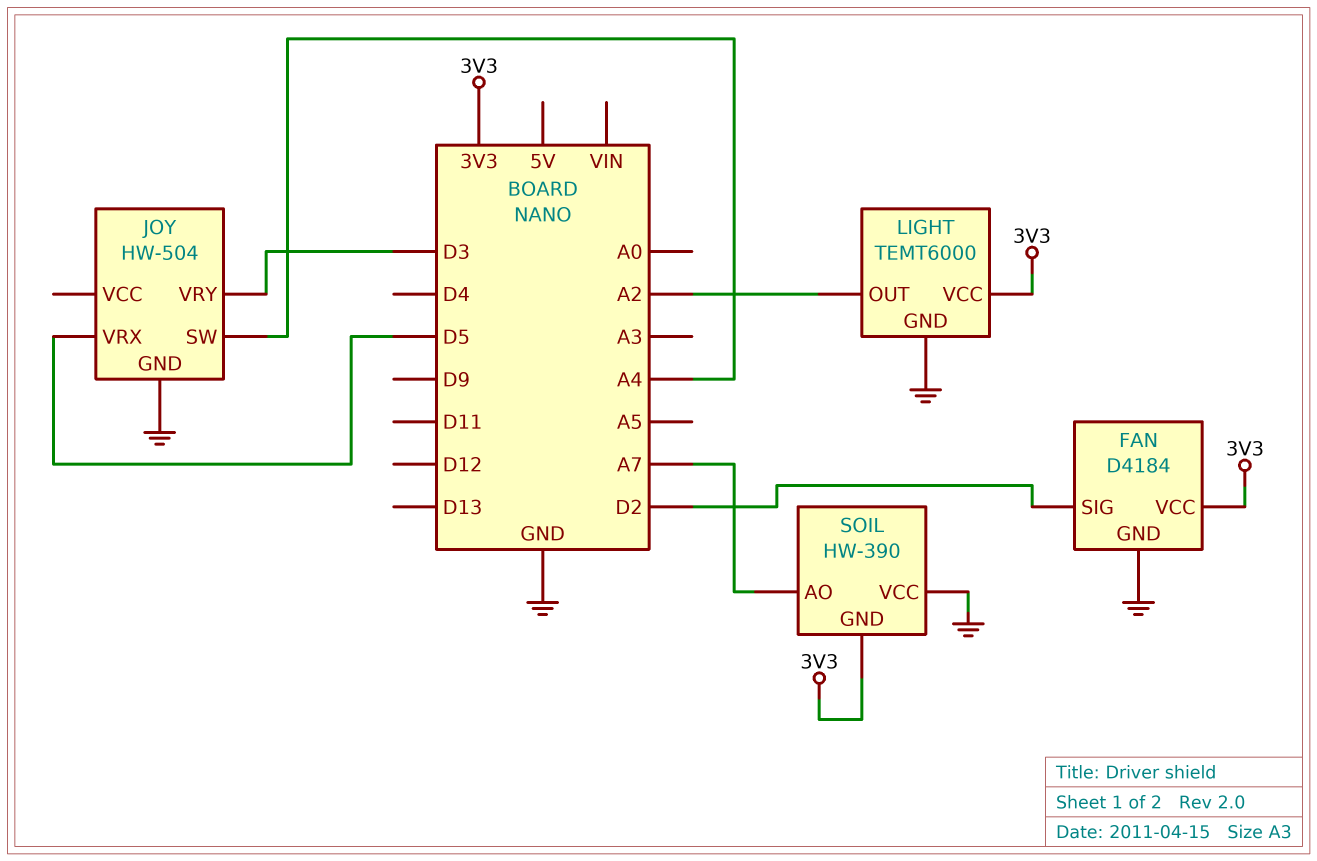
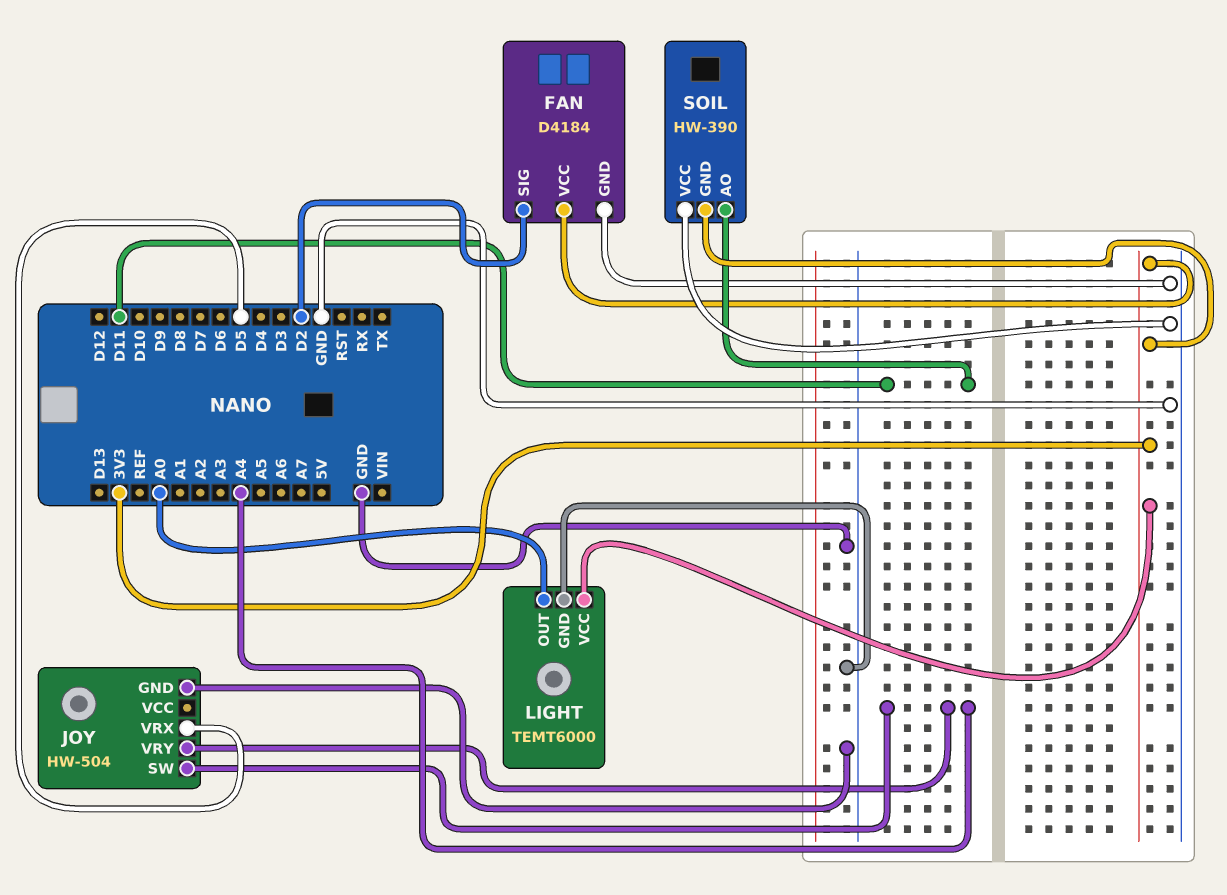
JOY pin VRY: D3 -> A4
LIGHT pin OUT: A2 -> A0
SOIL pin AO: A7 -> D11

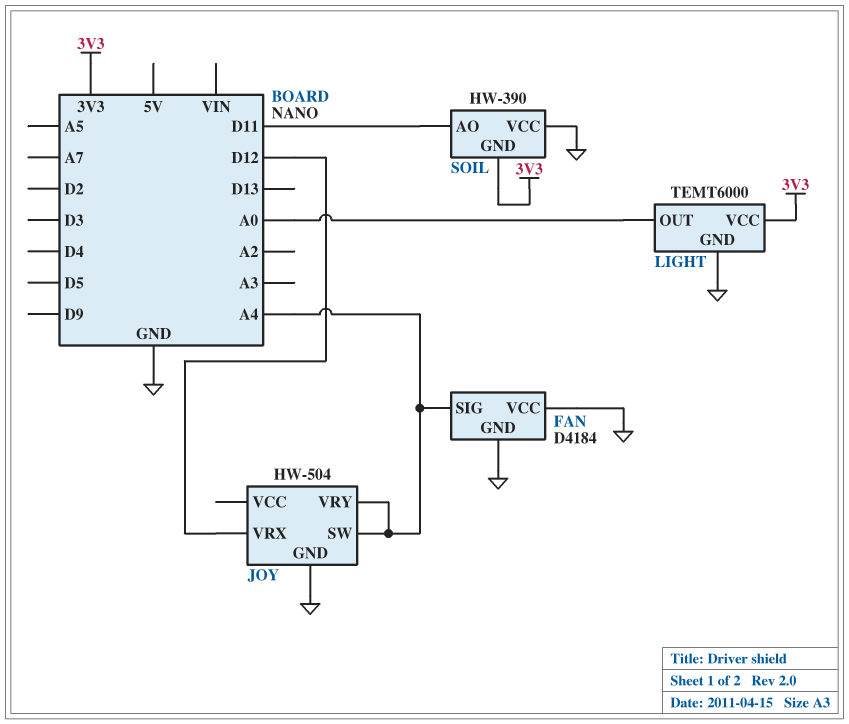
FAN pin SIG: D2 -> A4
FAN pin VCC: 3V3 -> GND
JOY pin VRX: D5 -> D12

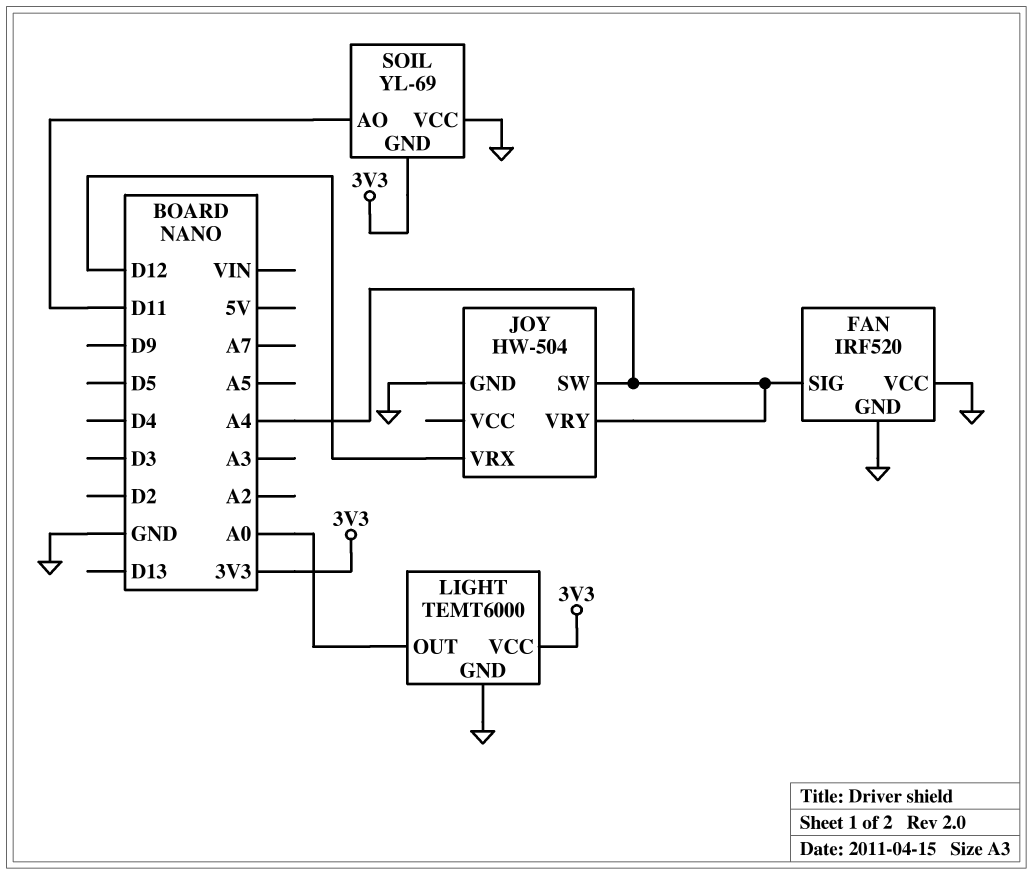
FAN: D4184 -> IRF520
SOIL: HW-390 -> YL-69

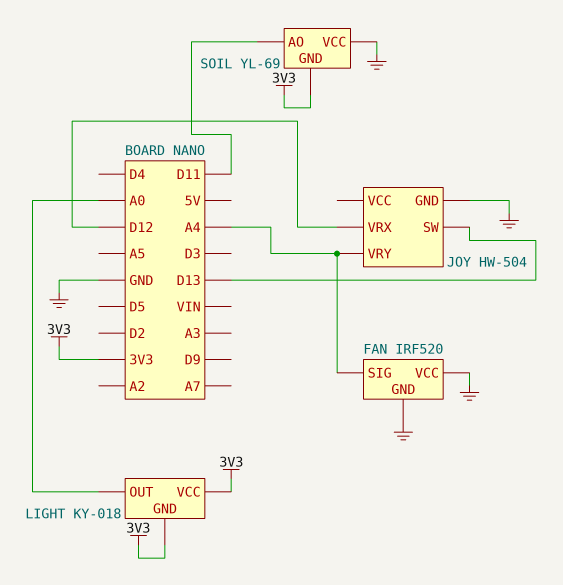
JOY pin SW: A4 -> D13
LIGHT: TEMT6000 -> KY-018
LIGHT pin GND: GND -> 3V3

